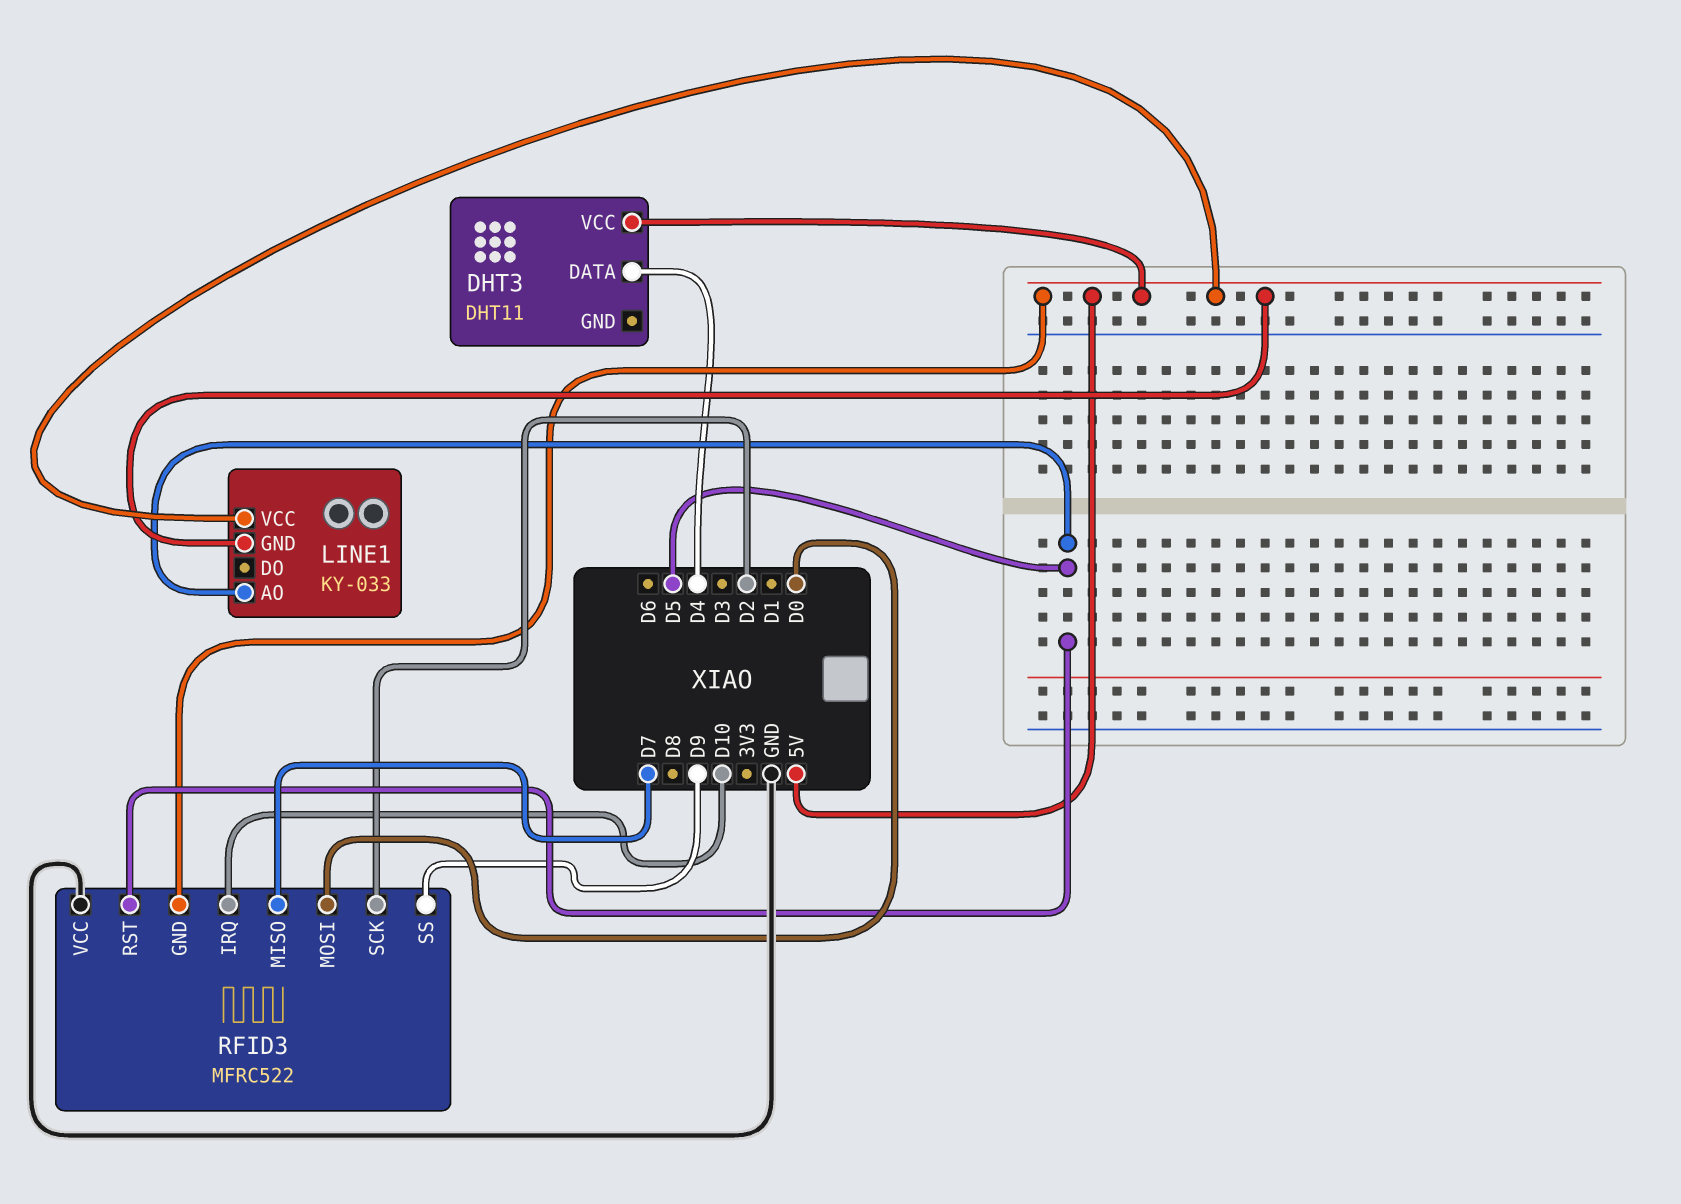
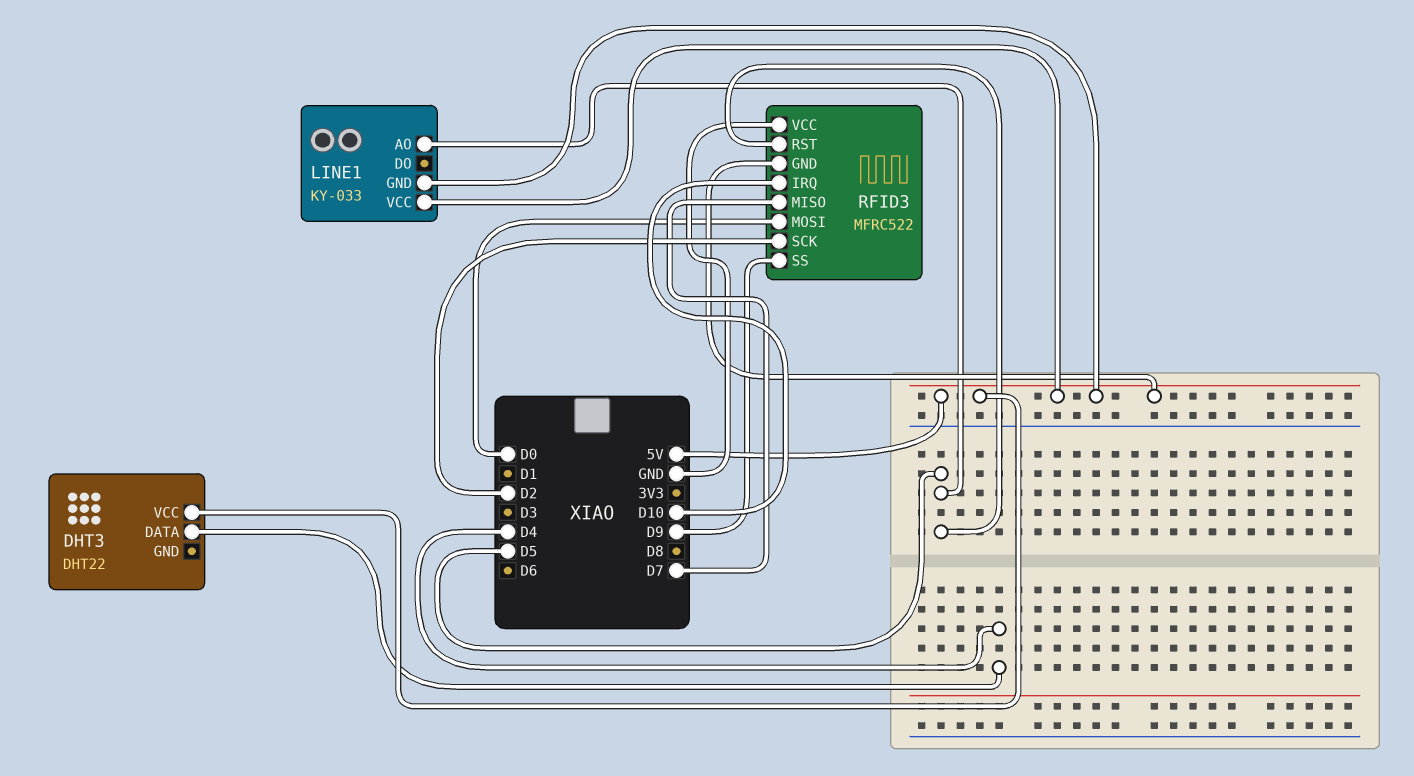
DHT3: DHT11 -> DHT22

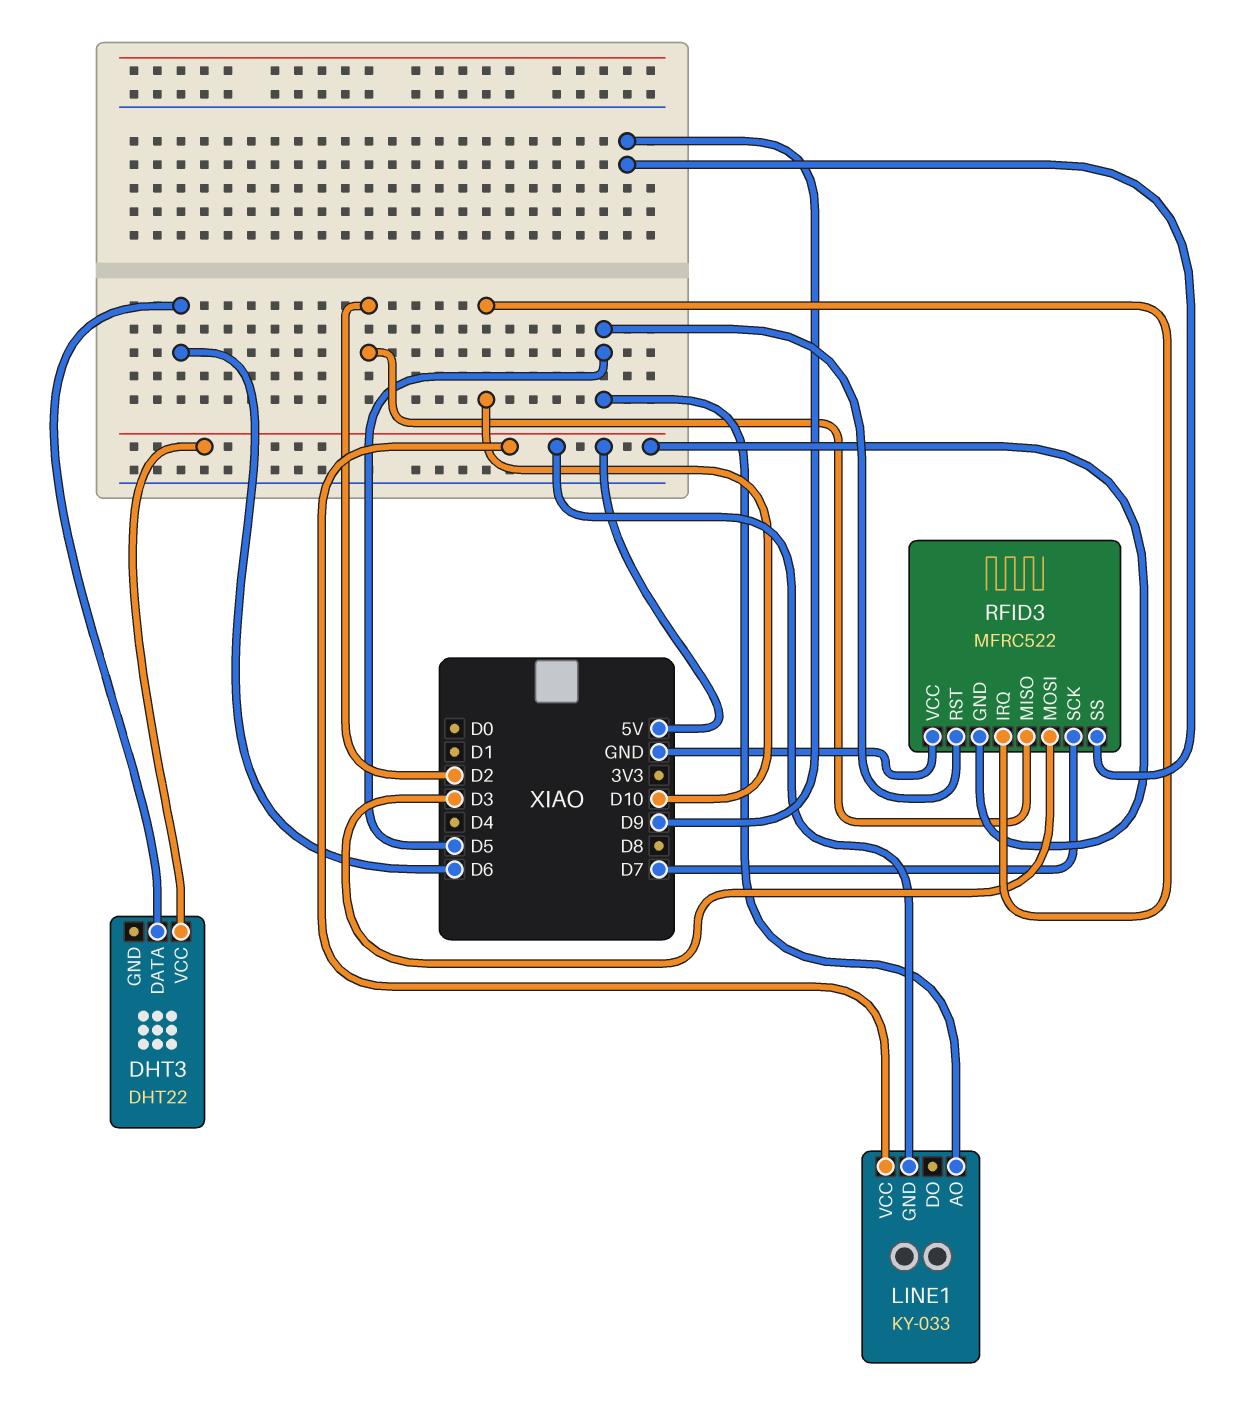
DHT3 pin DATA: D4 -> D6
RFID3 pin MISO: D7 -> D2
RFID3 pin MOSI: D0 -> D3
RFID3 pin SCK: D2 -> D7

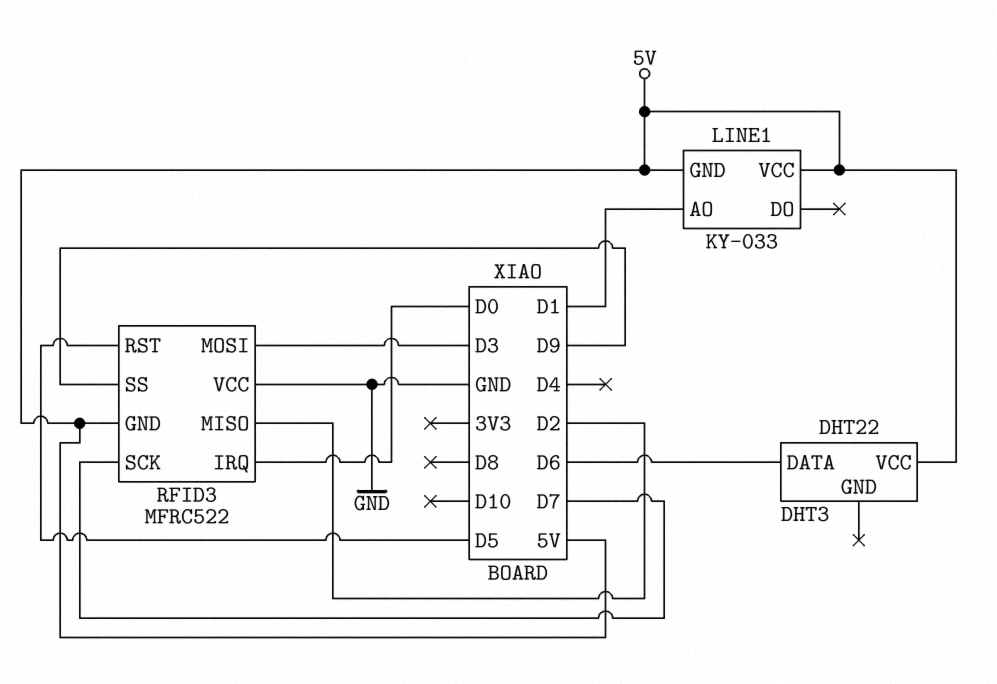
LINE1 pin AO: D5 -> D1
RFID3 pin IRQ: D10 -> D0

